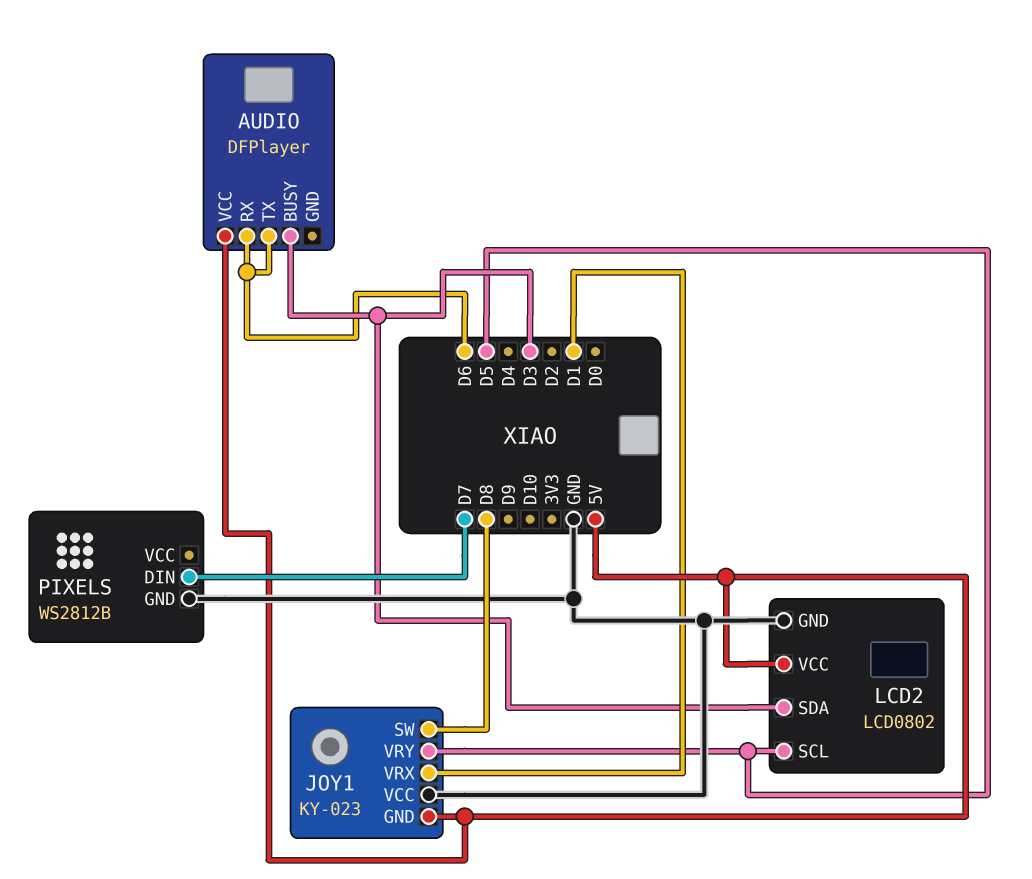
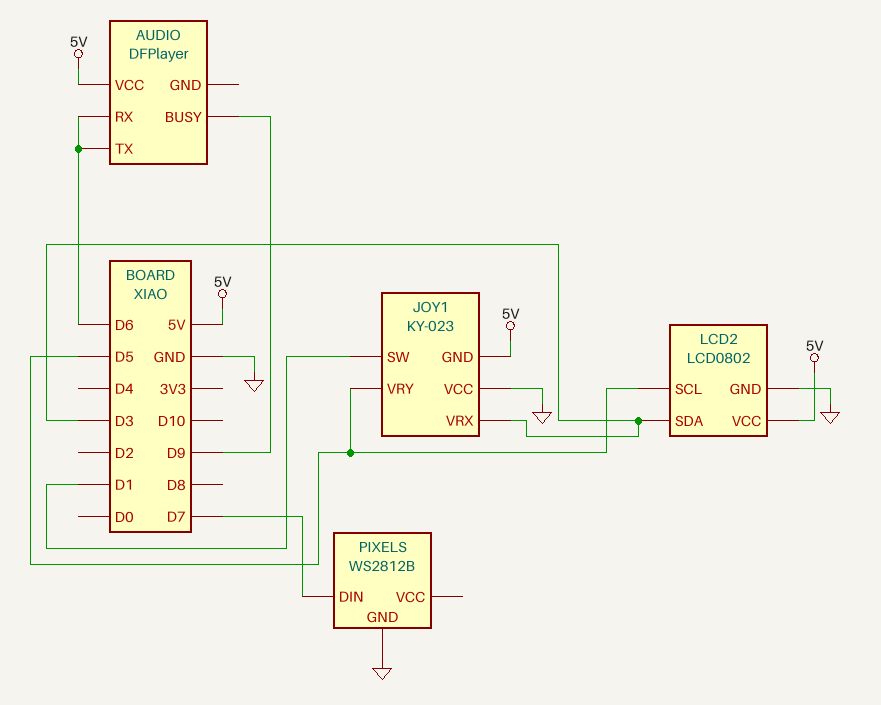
AUDIO pin BUSY: D3 -> D9
JOY1 pin SW: D8 -> D1
JOY1 pin VRX: D1 -> D3

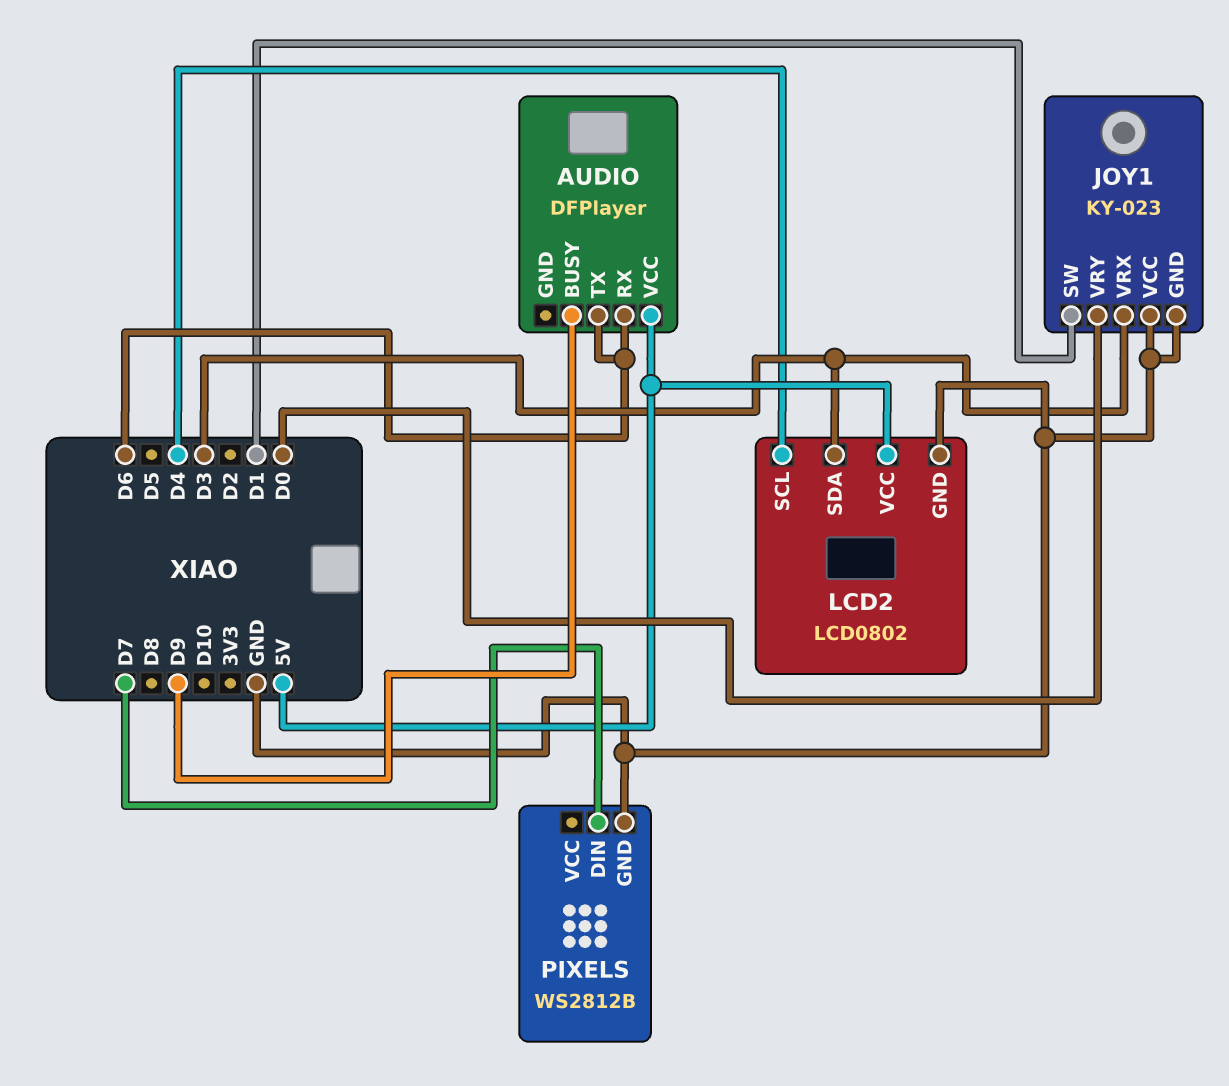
JOY1 pin GND: 5V -> GND
JOY1 pin VRY: D5 -> D0
LCD2 pin SCL: D5 -> D4

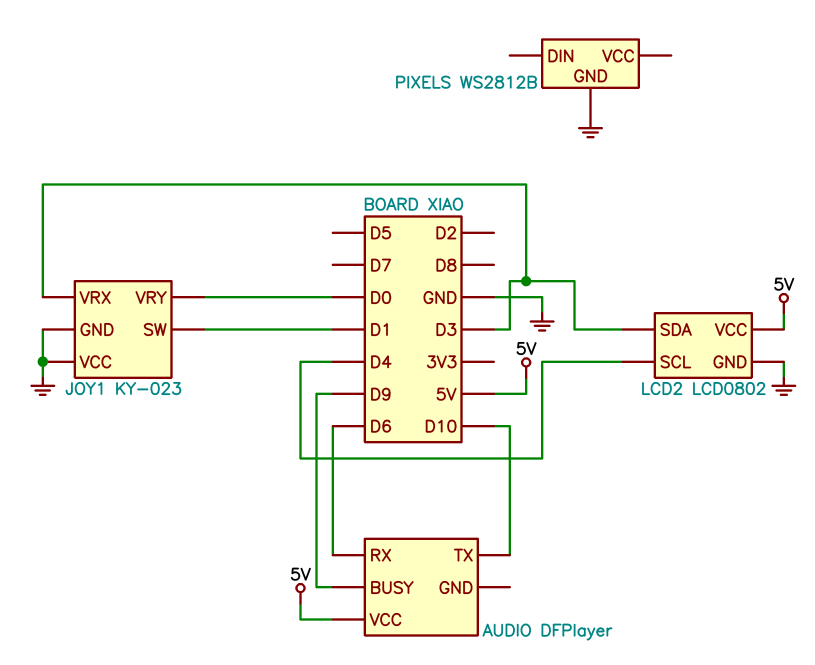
AUDIO pin TX: D6 -> D10
PIXELS pin DIN: D7 -> none

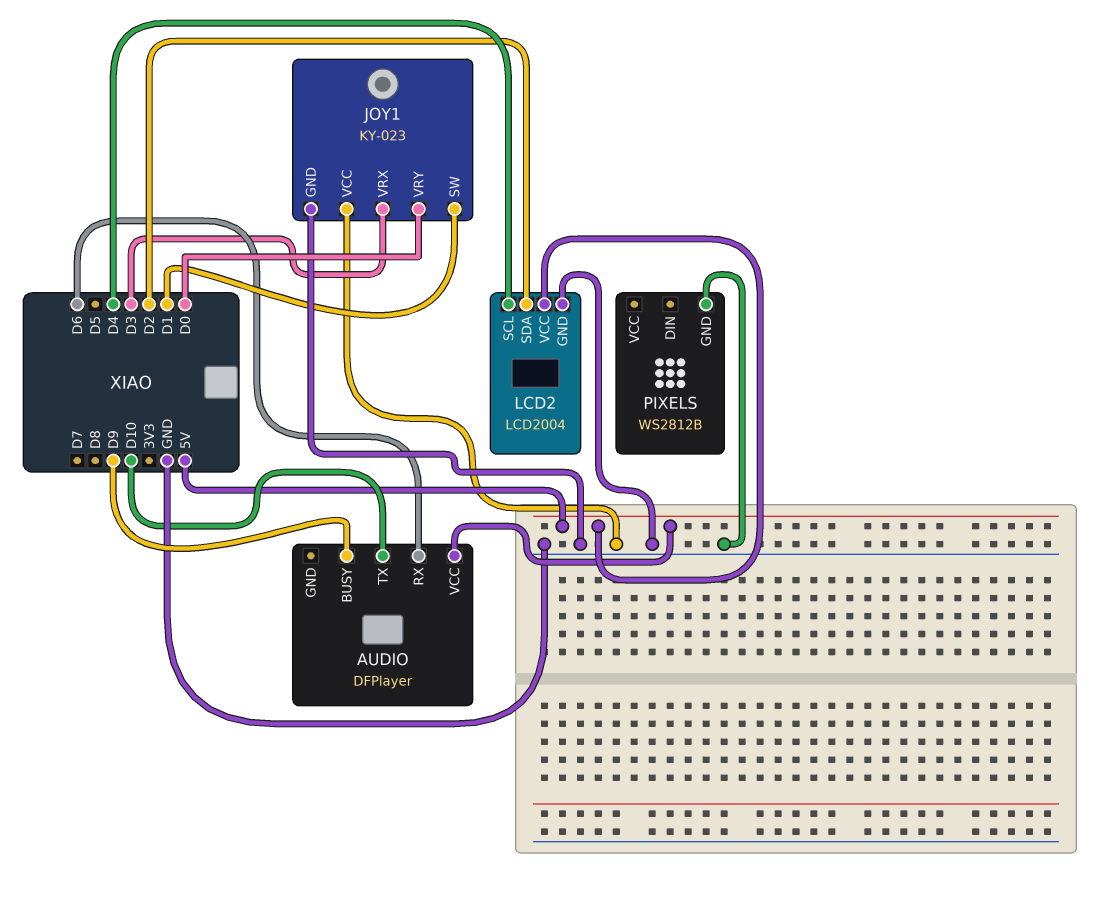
LCD2: LCD0802 -> LCD2004
LCD2 pin SDA: D3 -> D2

